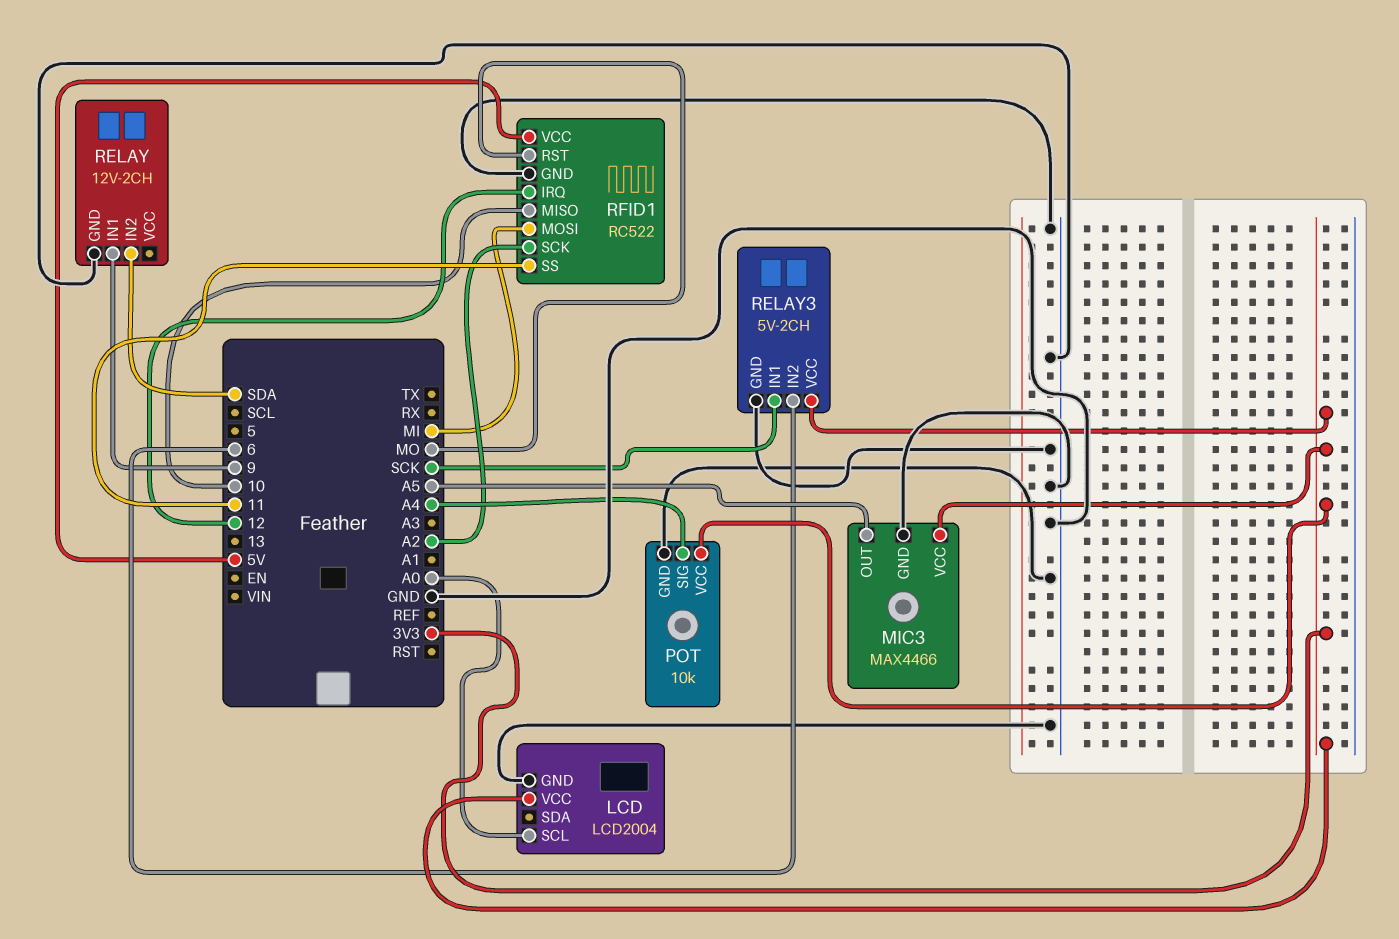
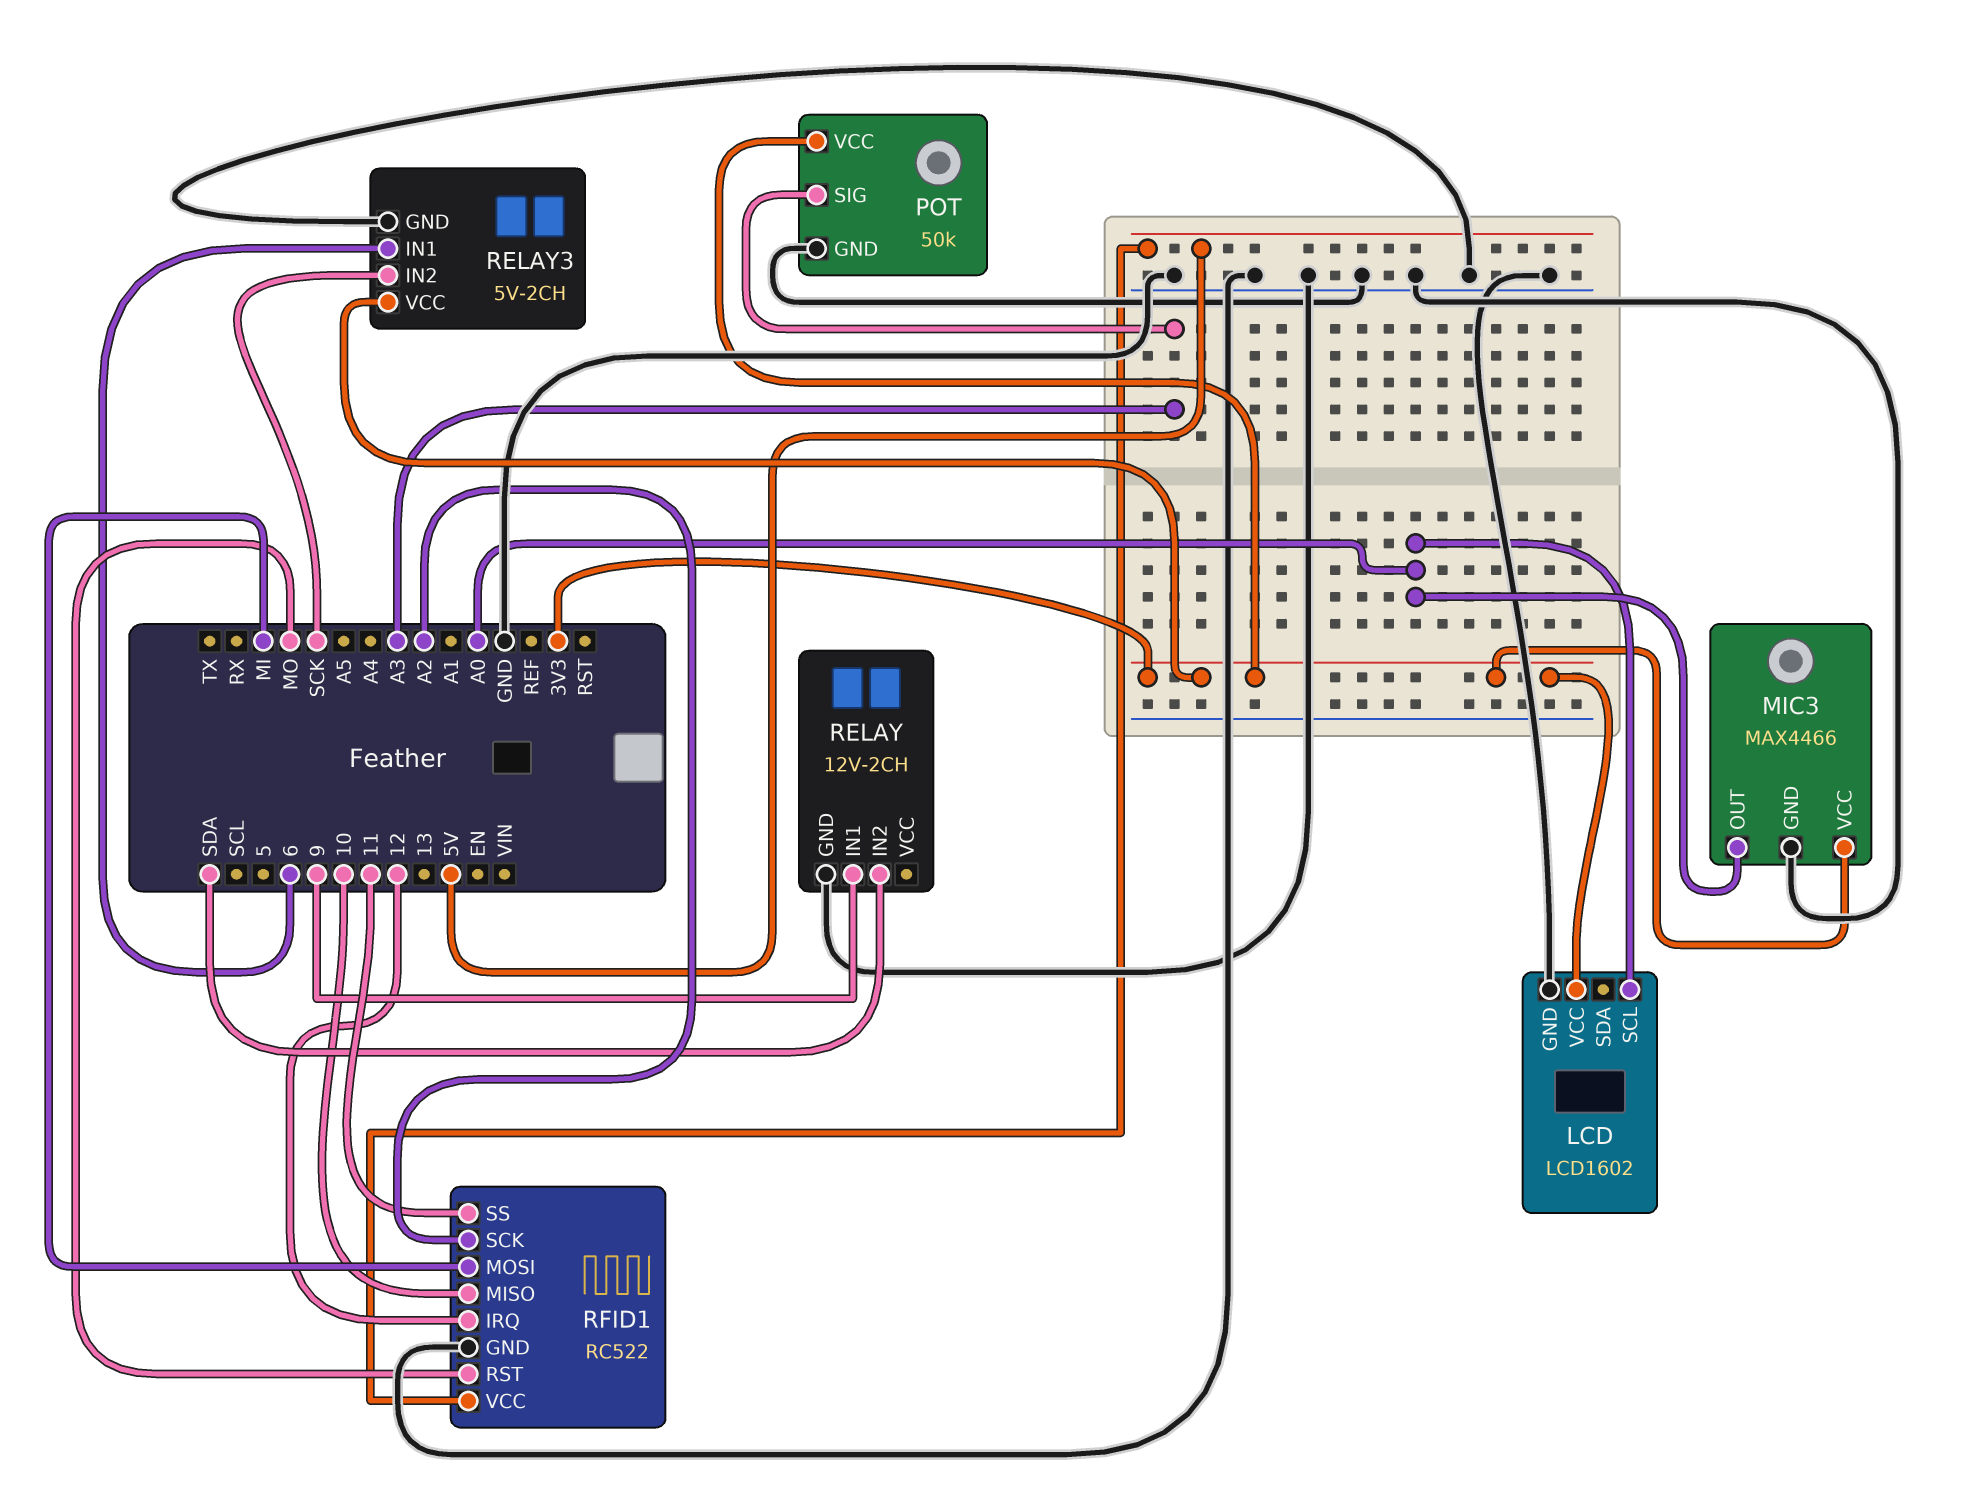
LCD: LCD2004 -> LCD1602
MIC3 pin OUT: A5 -> A0
POT: 10k -> 50k
POT pin SIG: A4 -> A3
RELAY3 pin IN1: SCK -> 6
RELAY3 pin IN2: 6 -> SCK

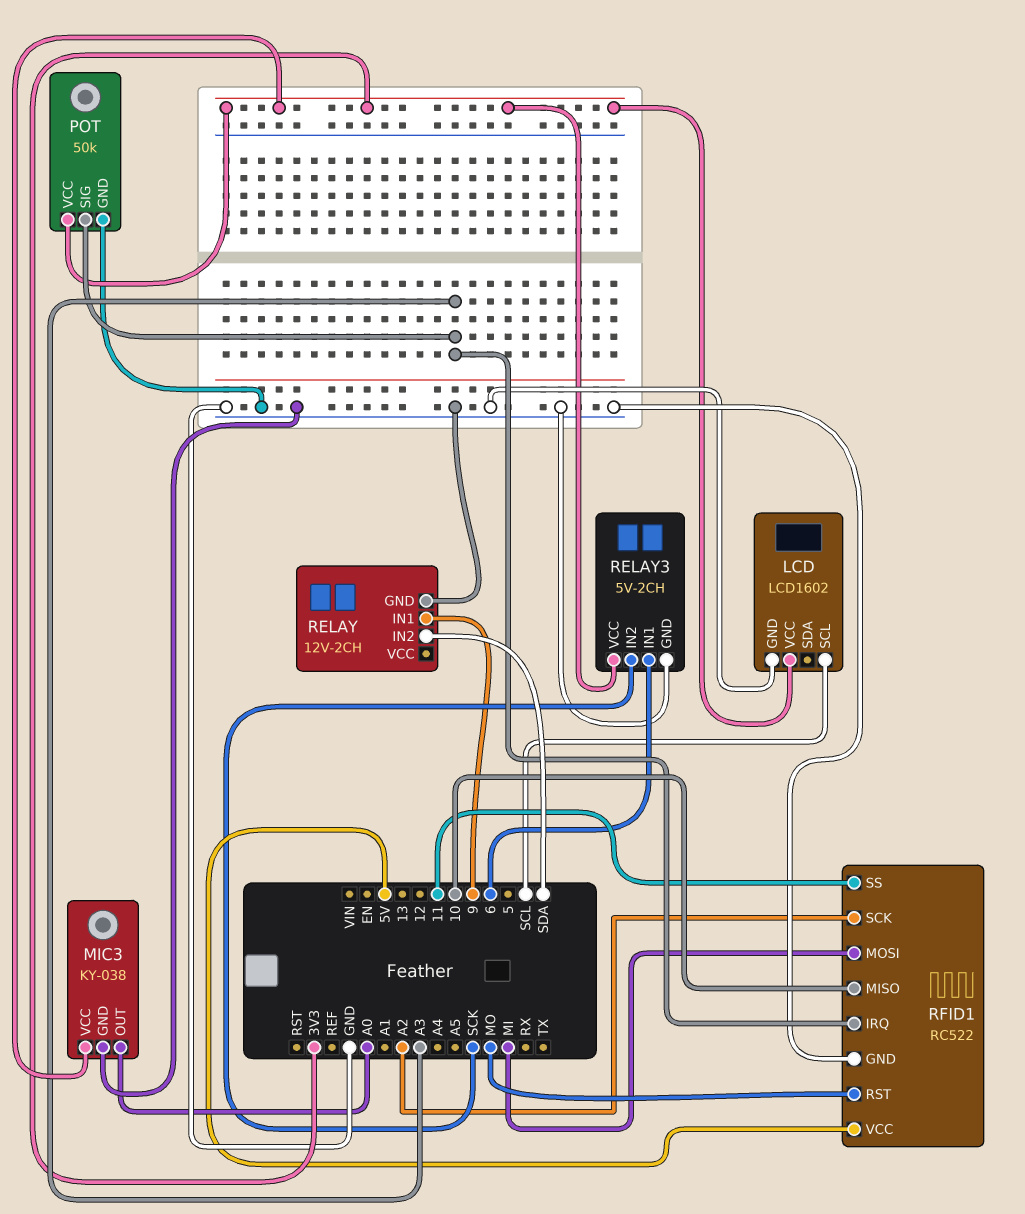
LCD pin SCL: A0 -> SCL
MIC3: MAX4466 -> KY-038
RFID1 pin IRQ: 12 -> A3

